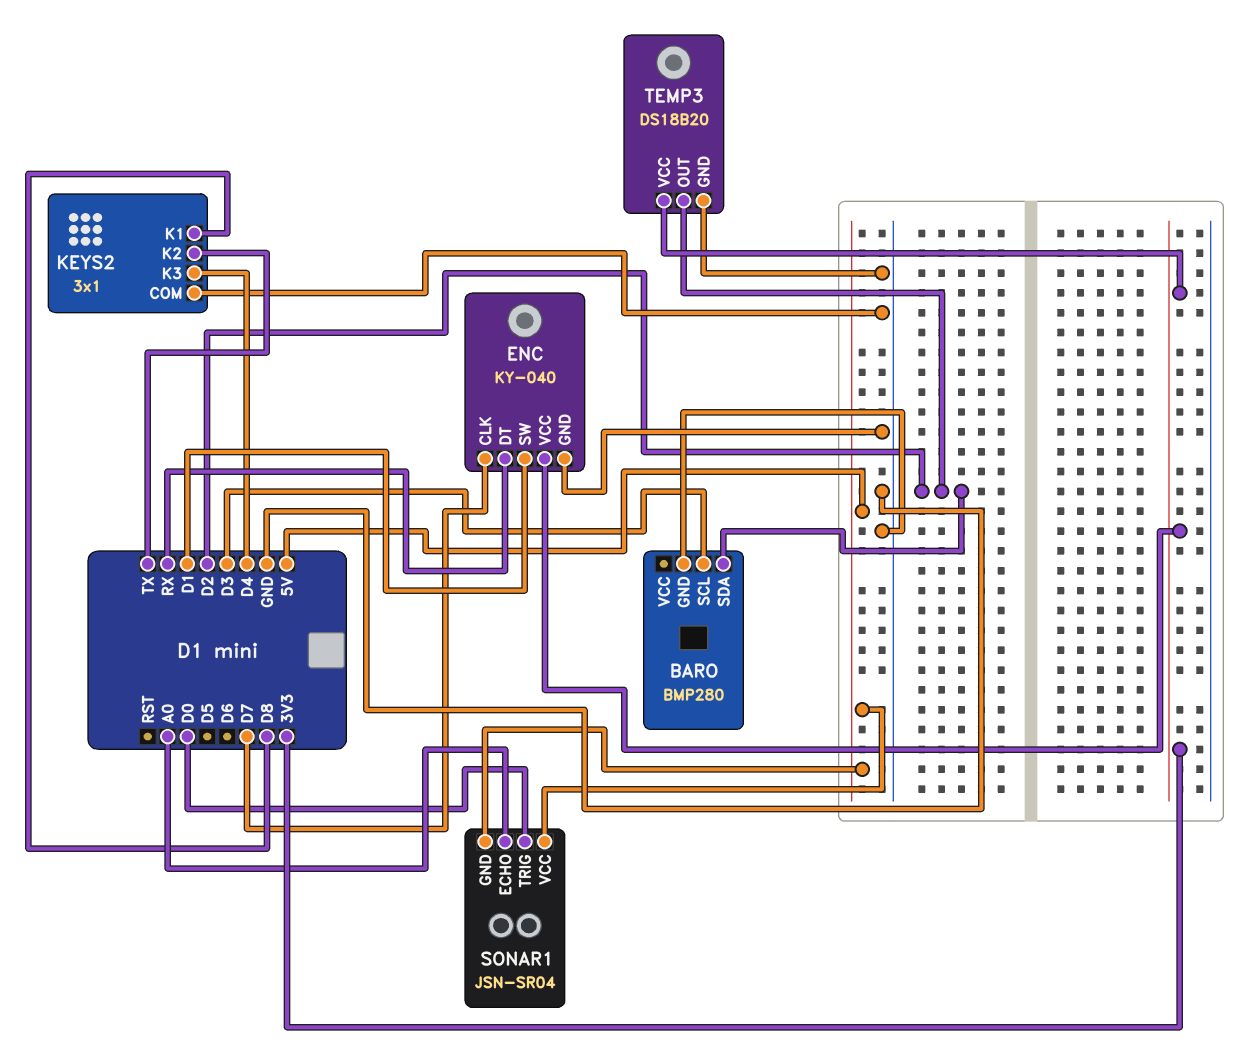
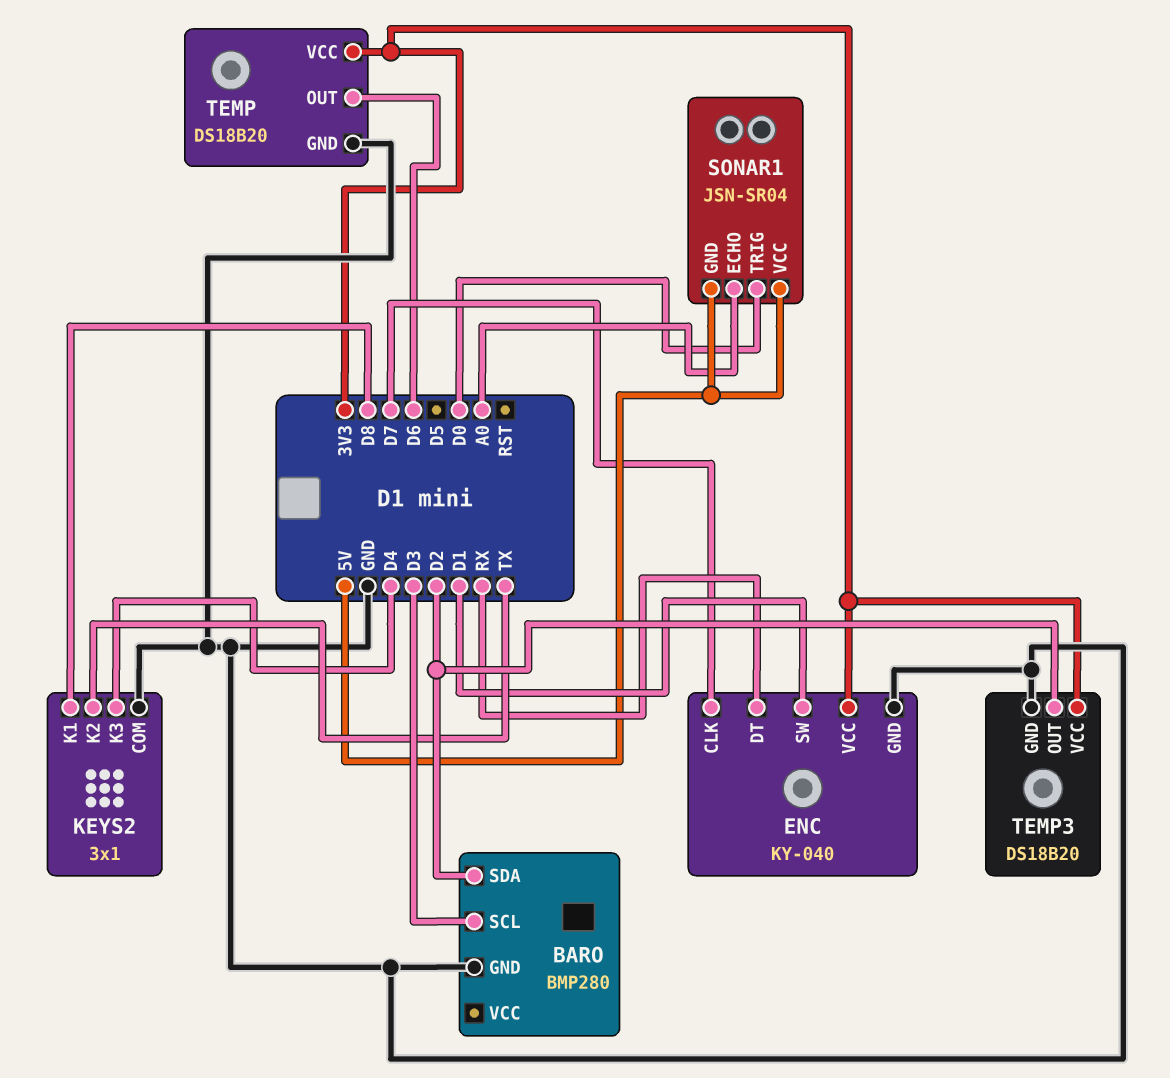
TEMP: none -> DS18B20
TEMP pin GND: none -> GND
TEMP pin OUT: none -> D6
TEMP pin VCC: none -> 3V3

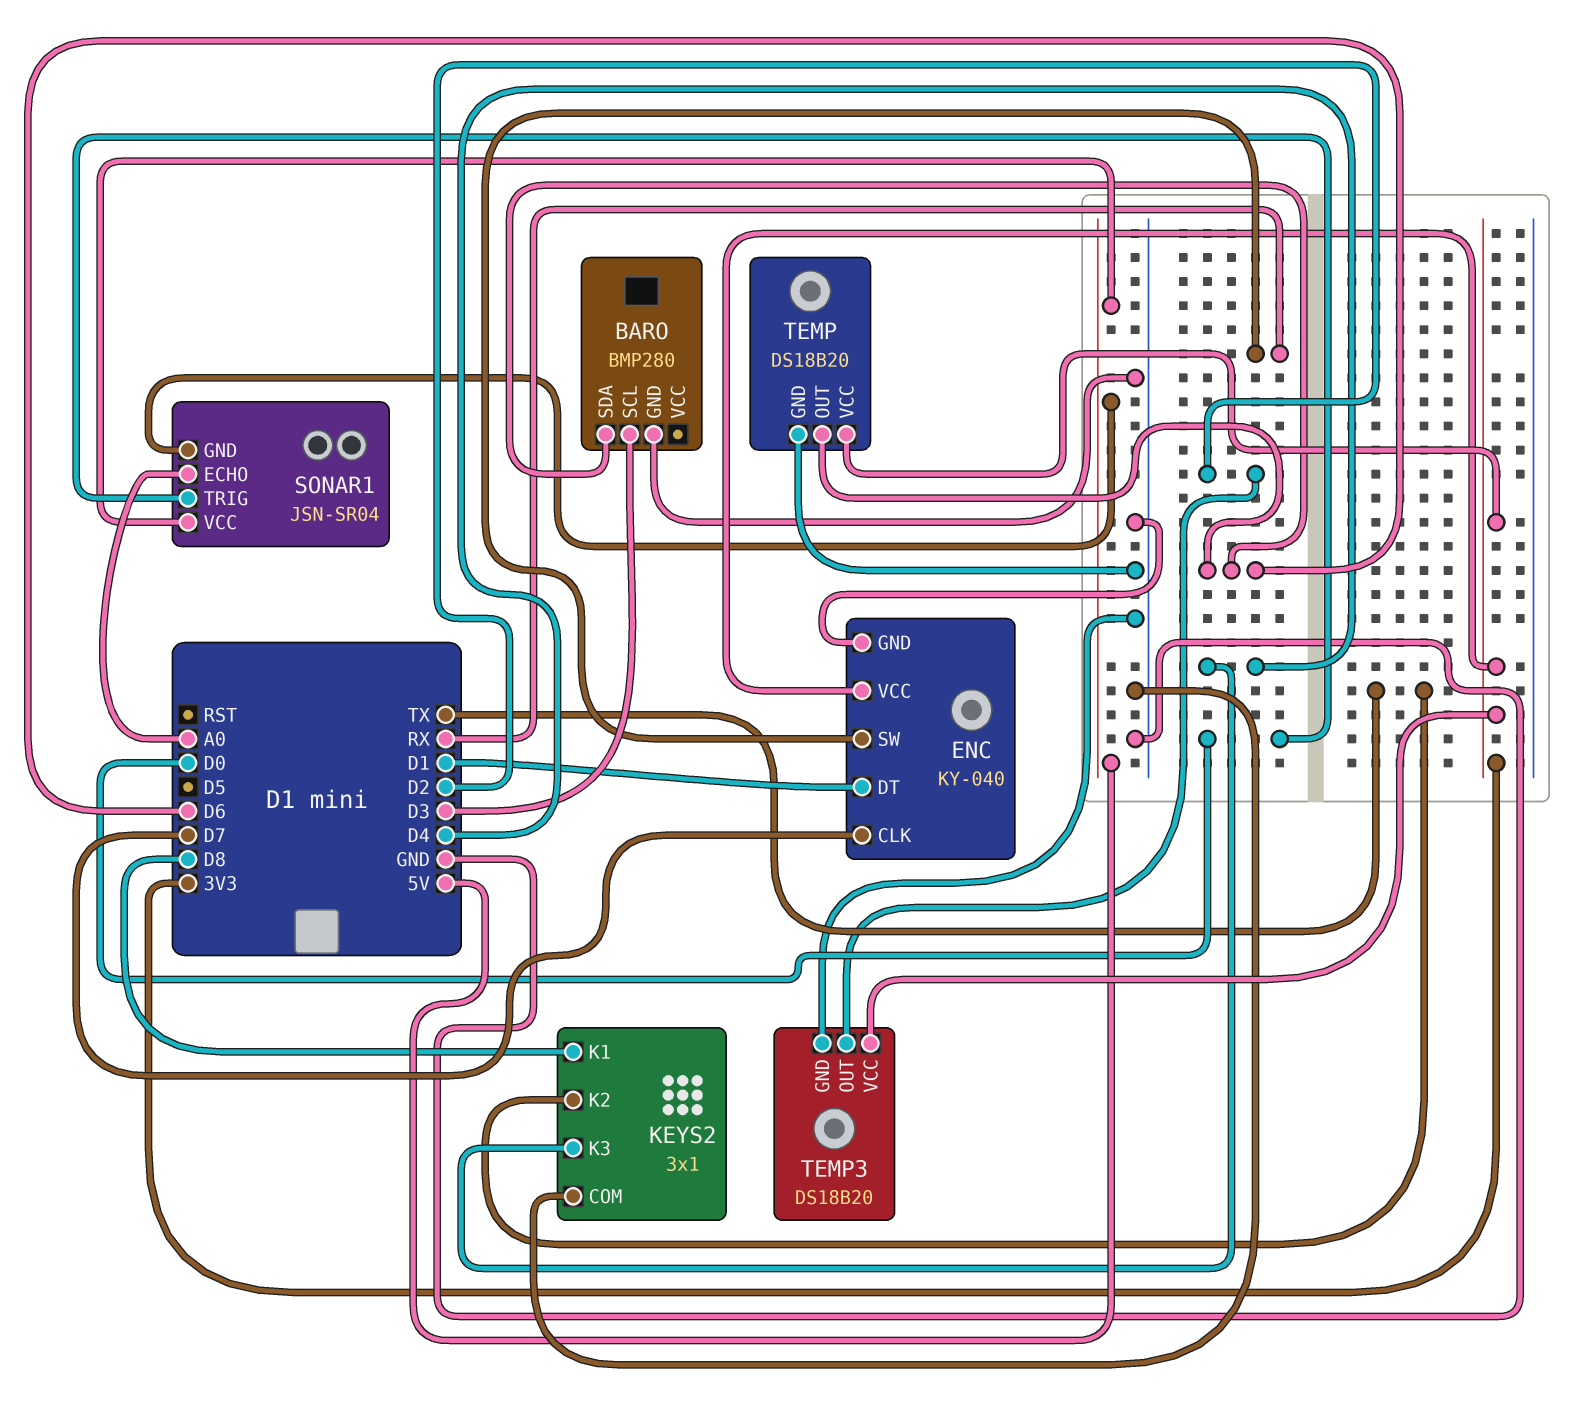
BARO pin SDA: D2 -> D6
ENC pin DT: RX -> D1
ENC pin SW: D1 -> RX

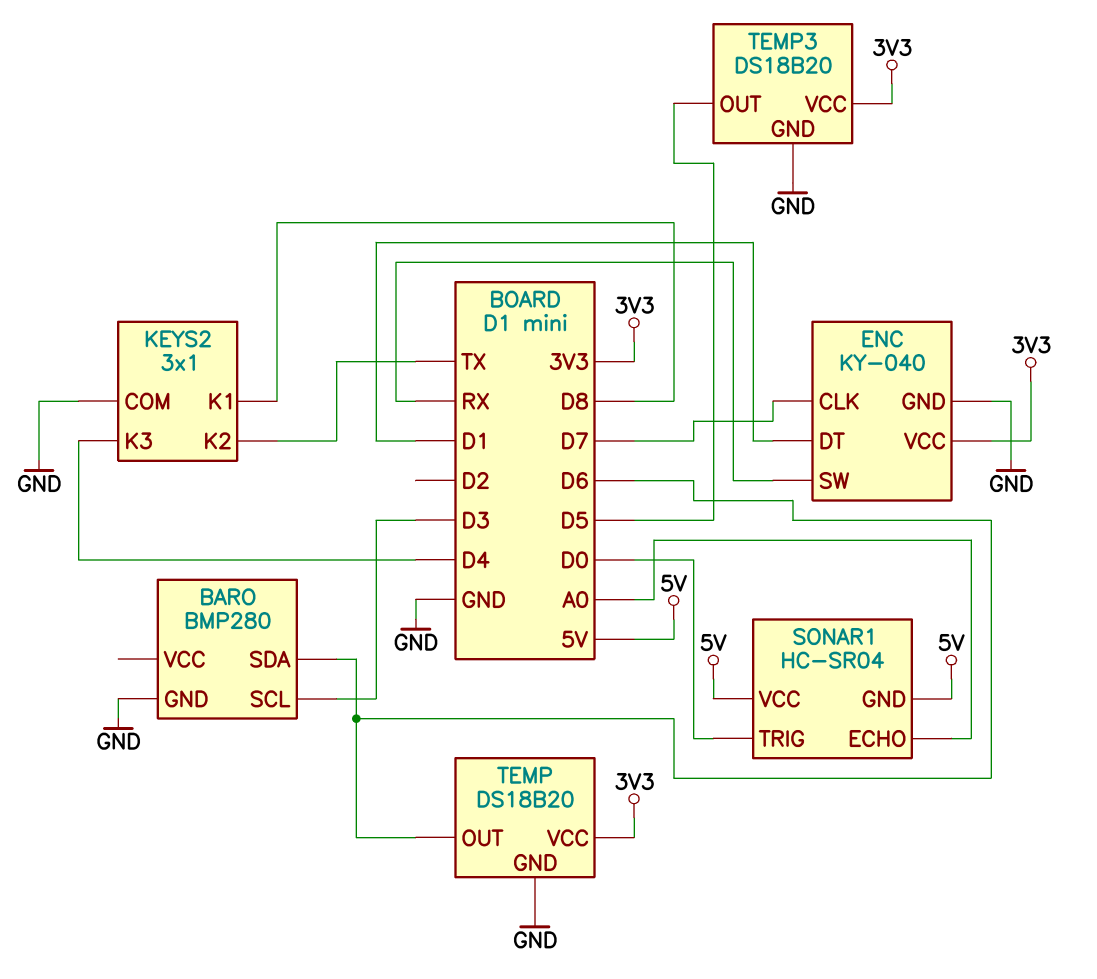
SONAR1: JSN-SR04 -> HC-SR04
TEMP3 pin OUT: D2 -> D5

